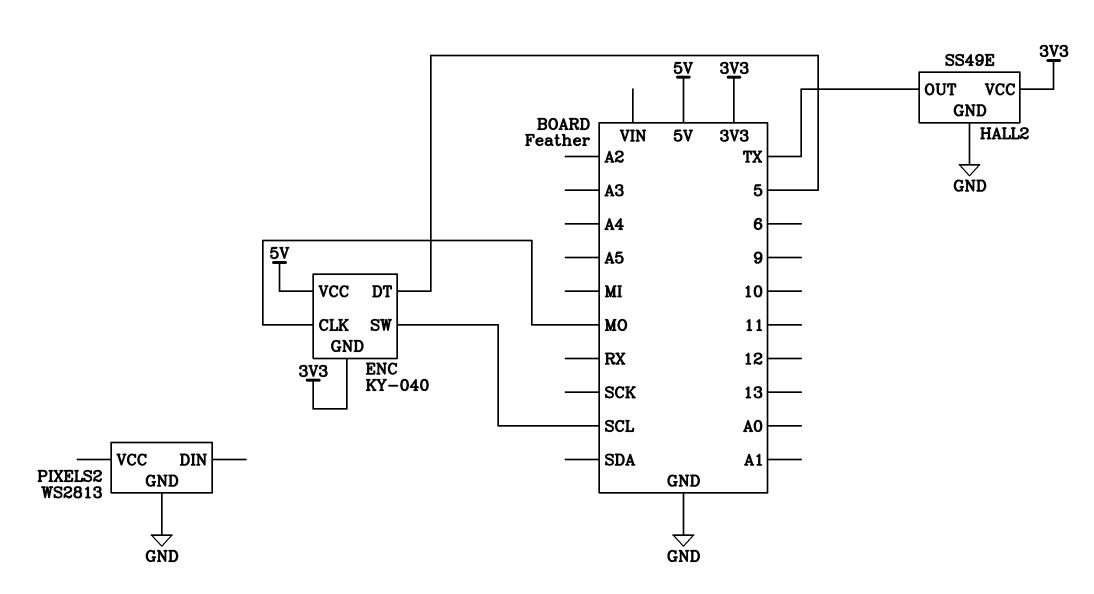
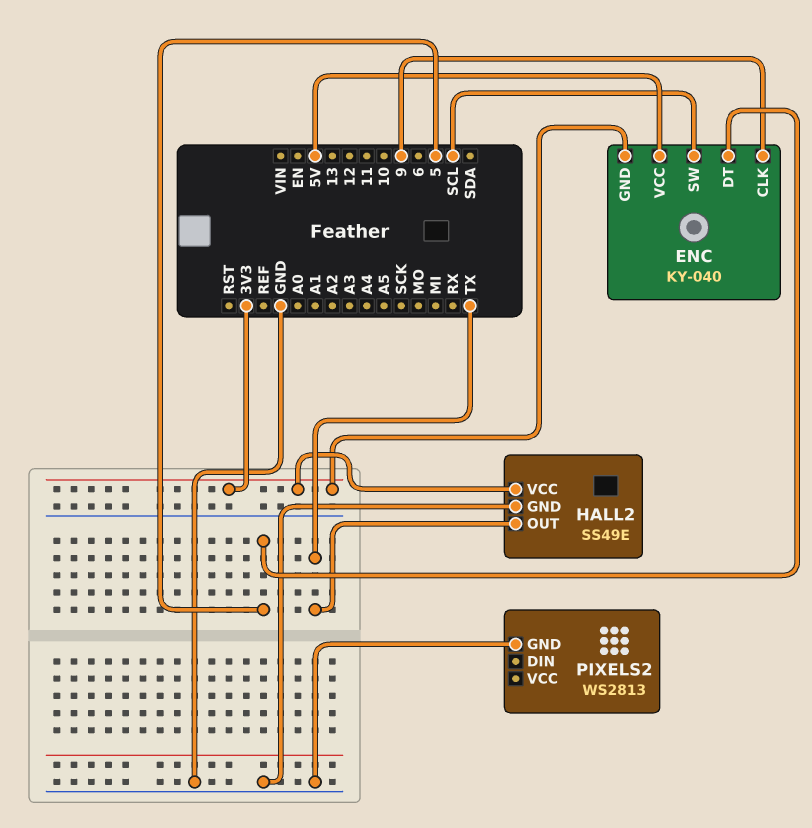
ENC pin CLK: MO -> 9

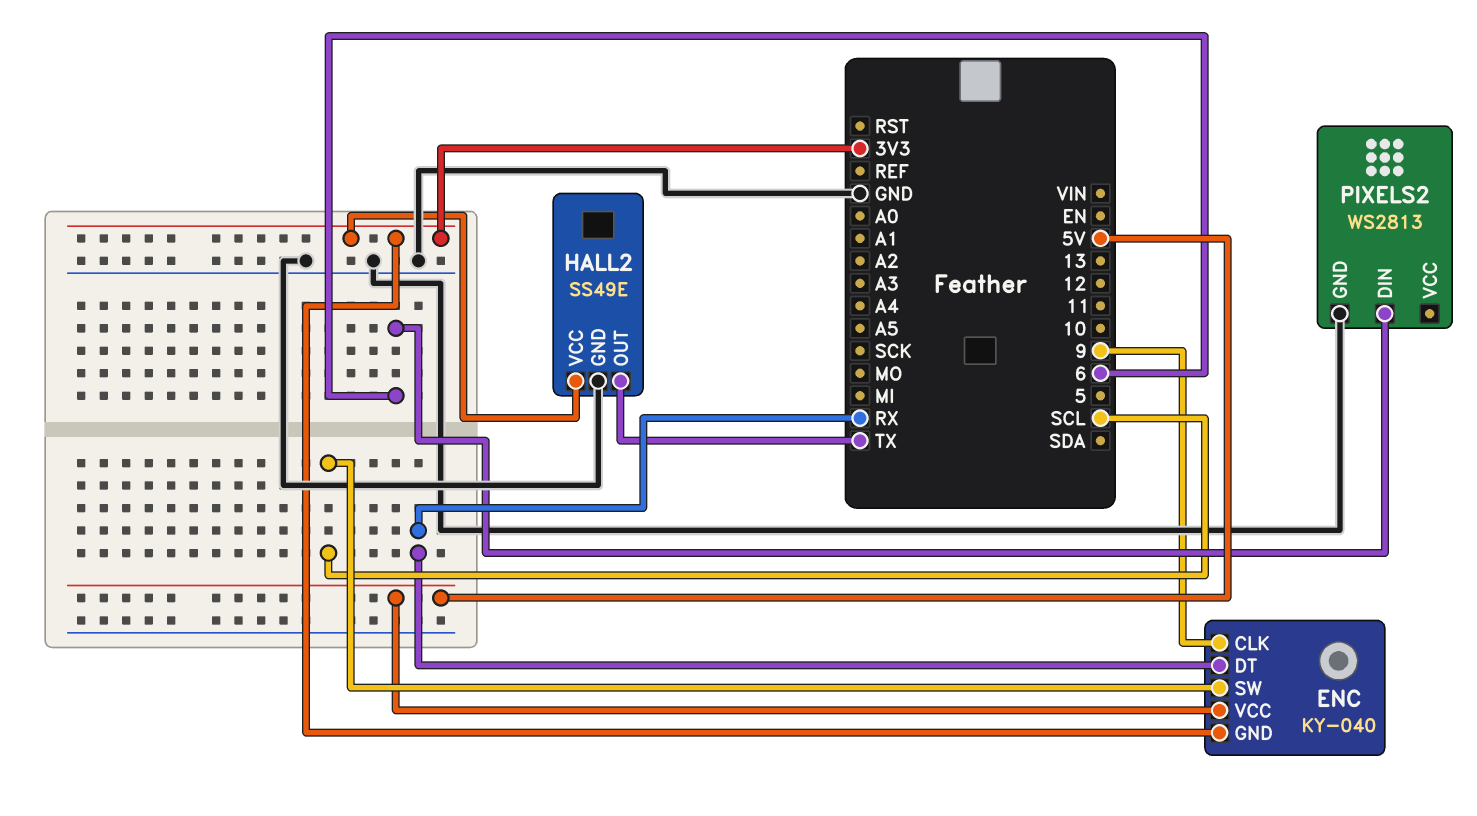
ENC pin DT: 5 -> RX
PIXELS2 pin DIN: none -> 6

